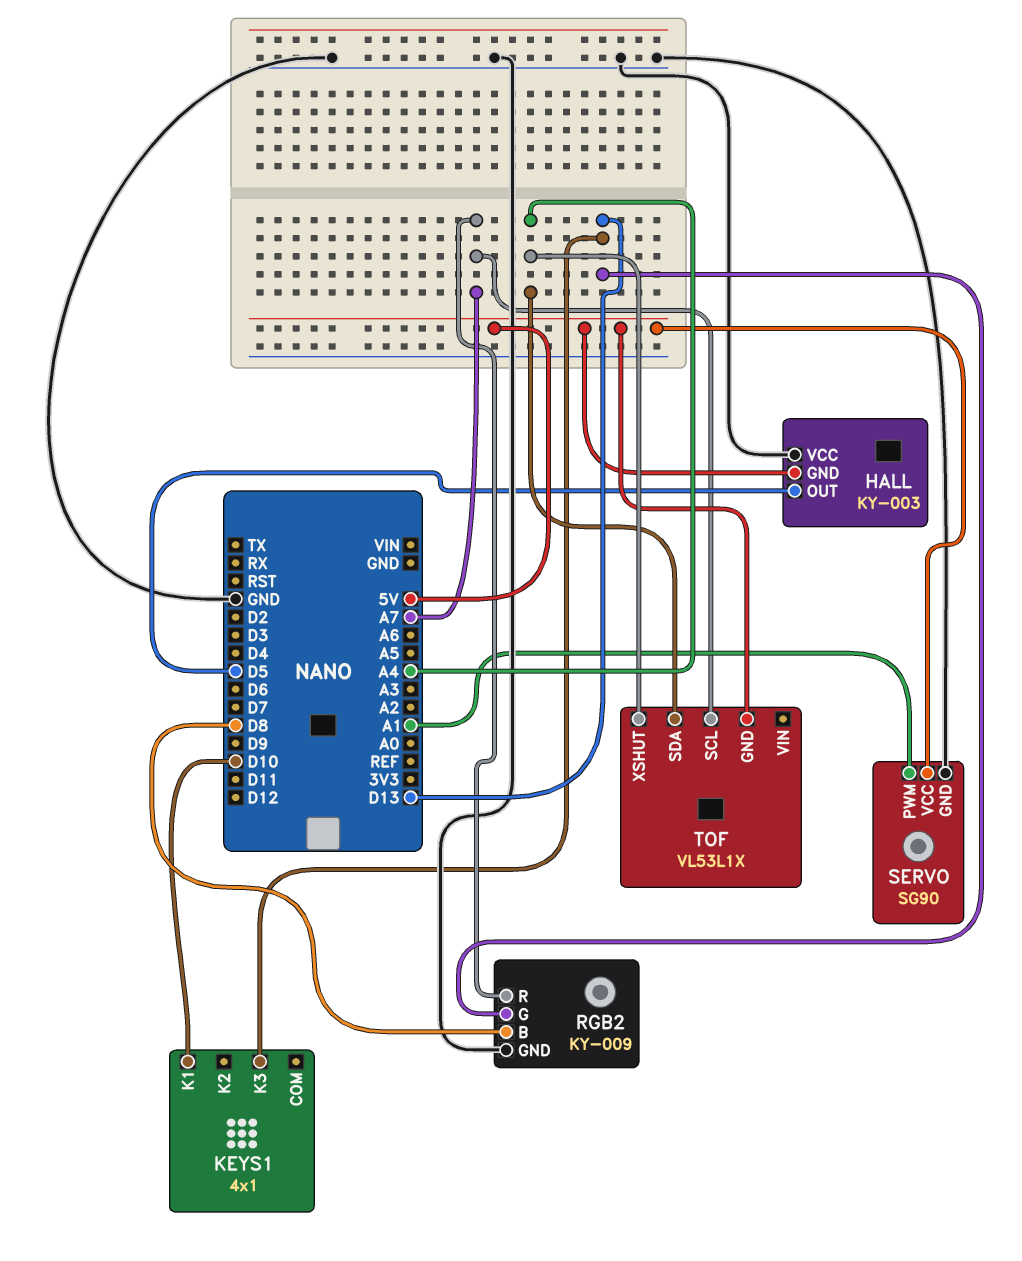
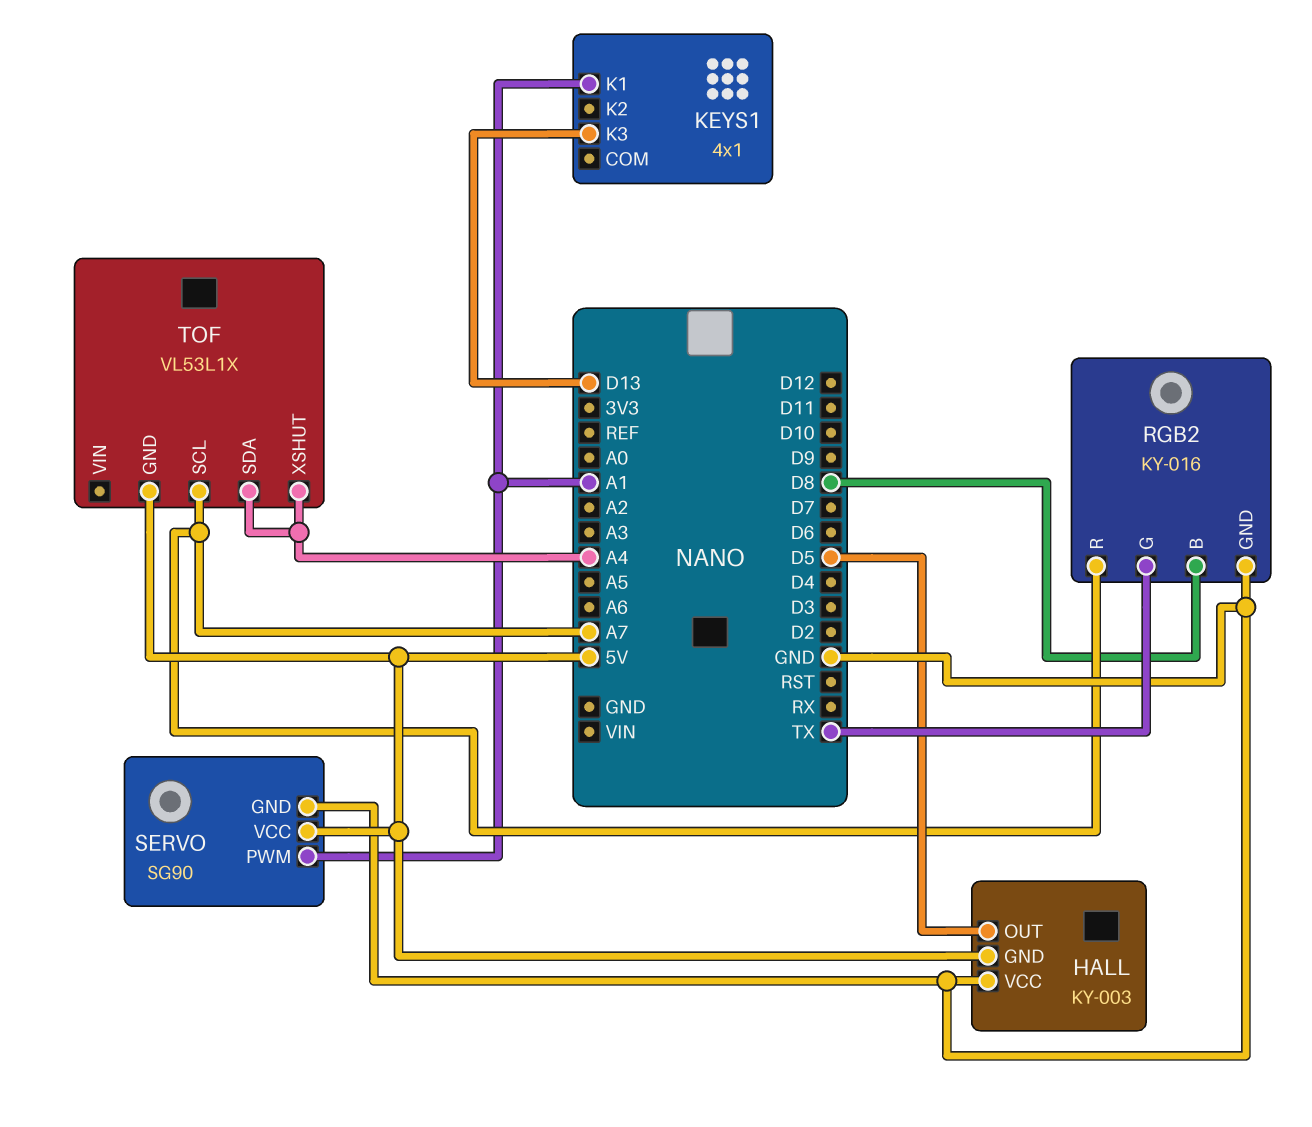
KEYS1 pin K1: D10 -> A1
RGB2: KY-009 -> KY-016
RGB2 pin G: D13 -> TX

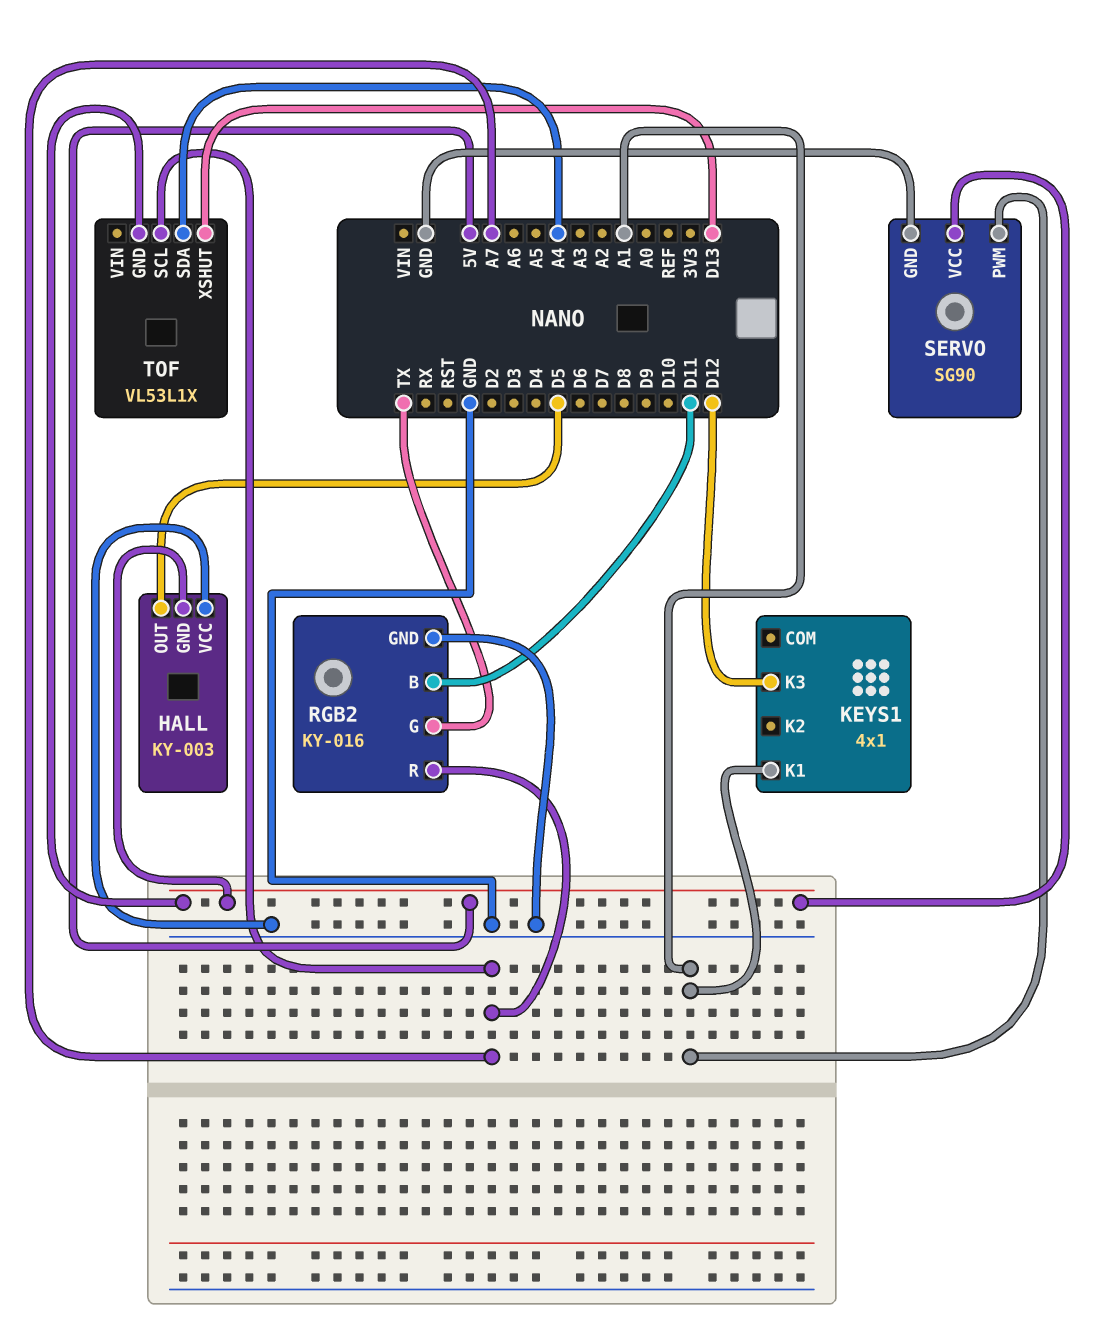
KEYS1 pin K3: D13 -> D12
RGB2 pin B: D8 -> D11
TOF pin XSHUT: A4 -> D13

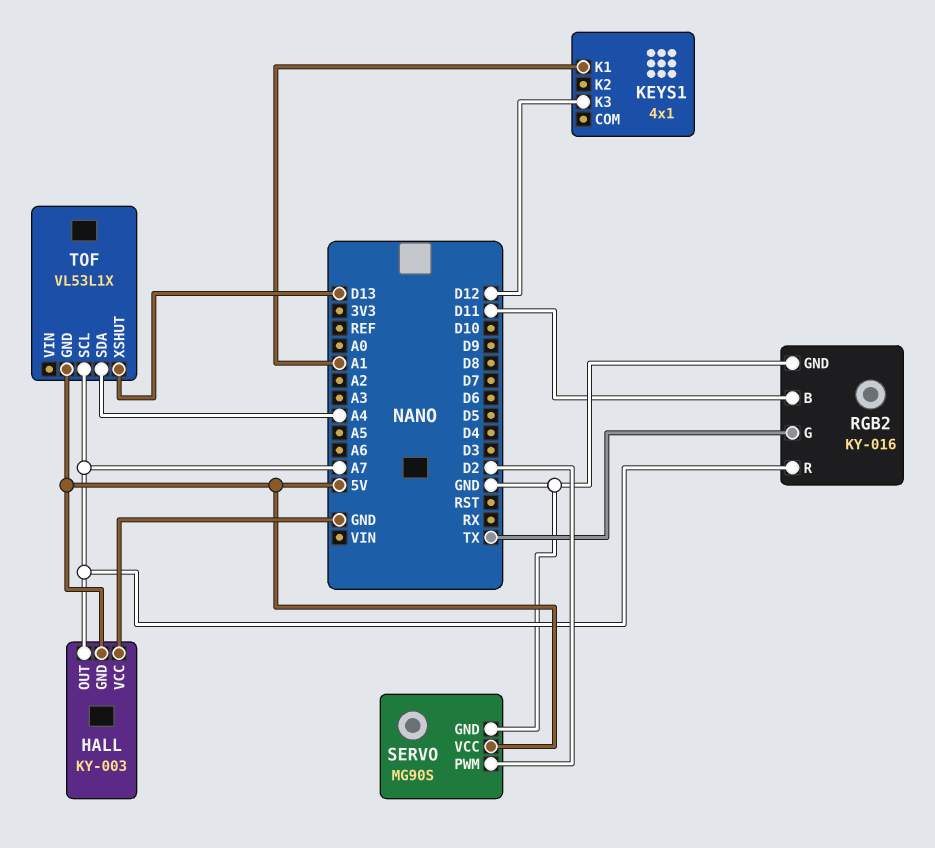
HALL pin OUT: D5 -> A7
SERVO: SG90 -> MG90S
SERVO pin PWM: A1 -> D2

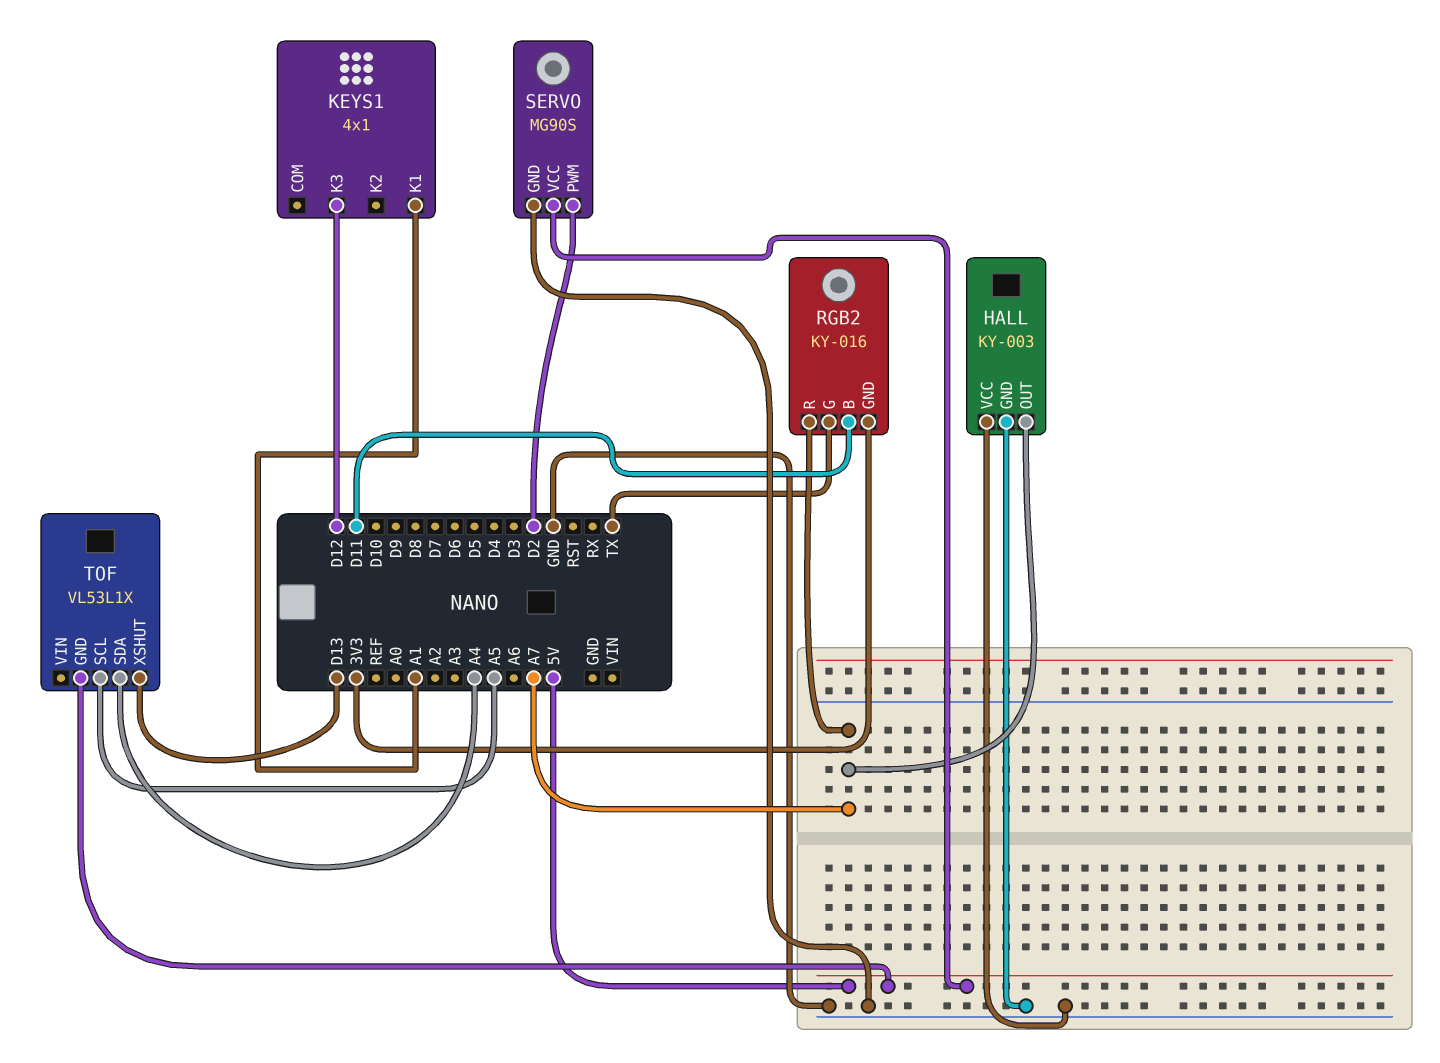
HALL pin GND: 5V -> GND
RGB2 pin GND: GND -> 3V3
TOF pin SCL: A7 -> A5

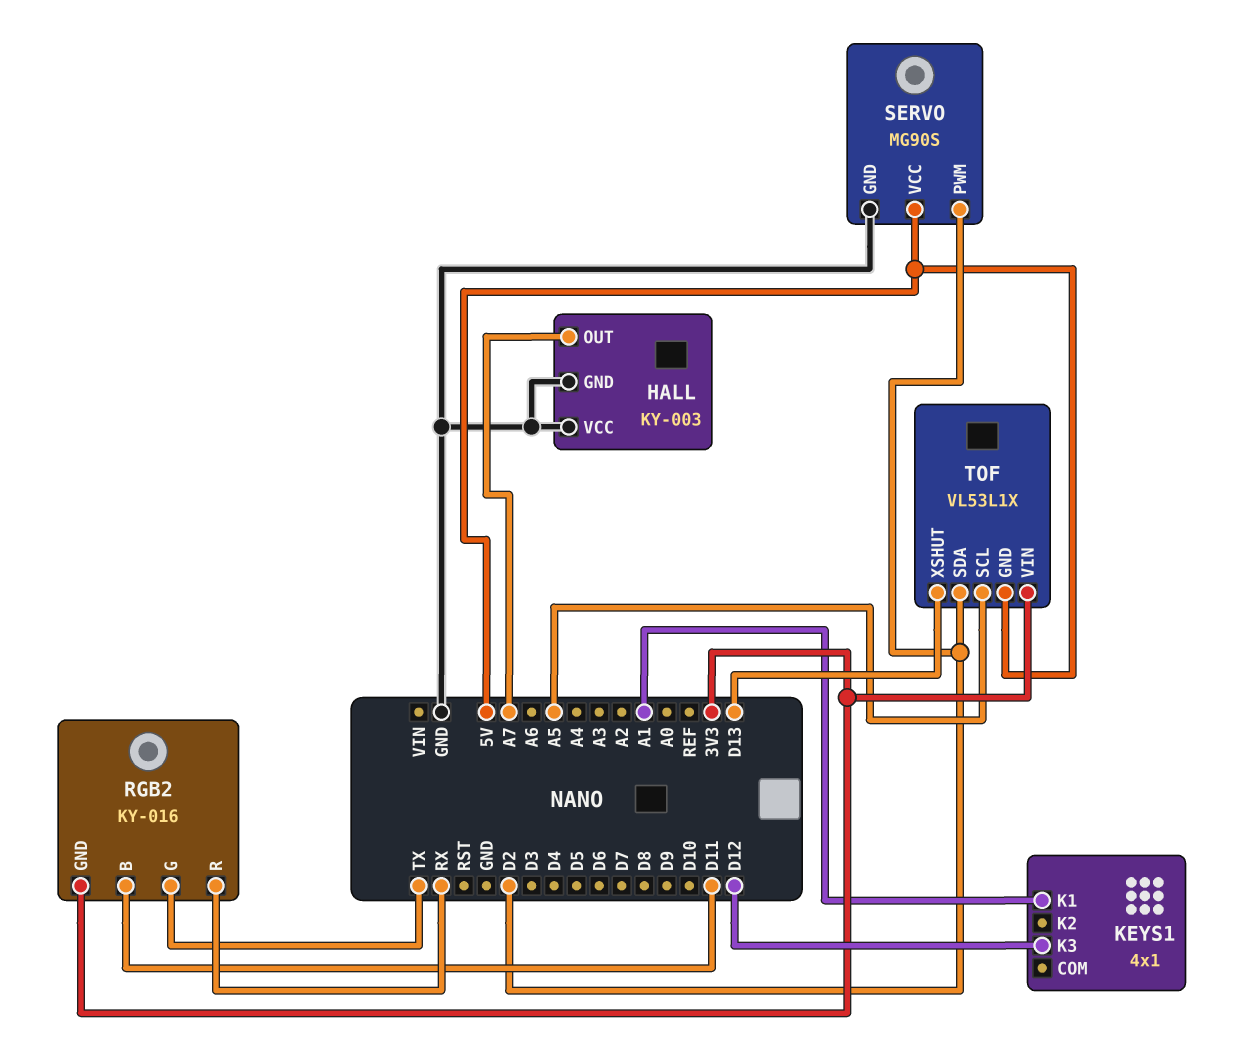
RGB2 pin R: A7 -> RX
TOF pin SDA: A4 -> D2
TOF pin VIN: none -> 3V3

